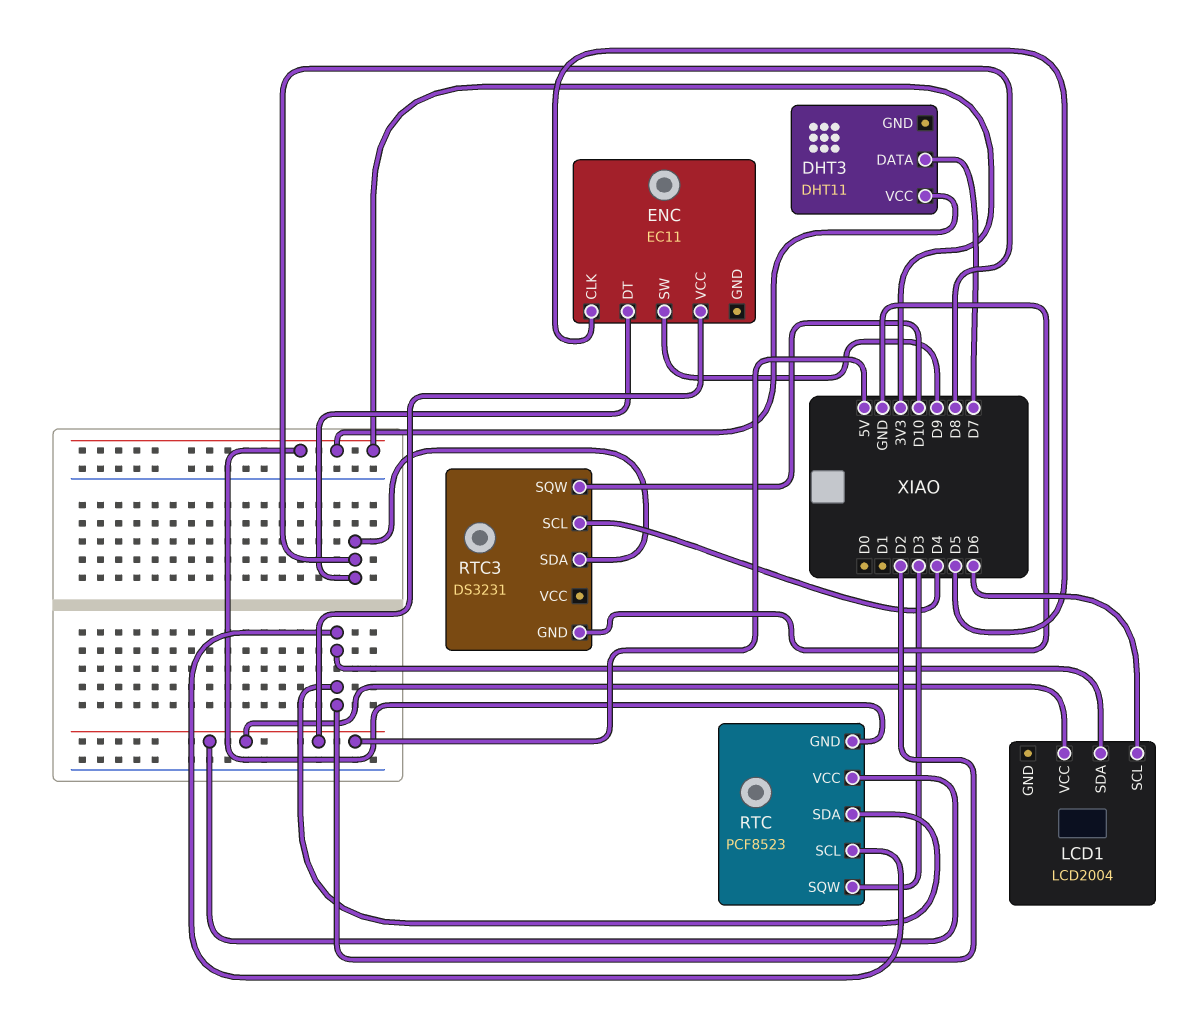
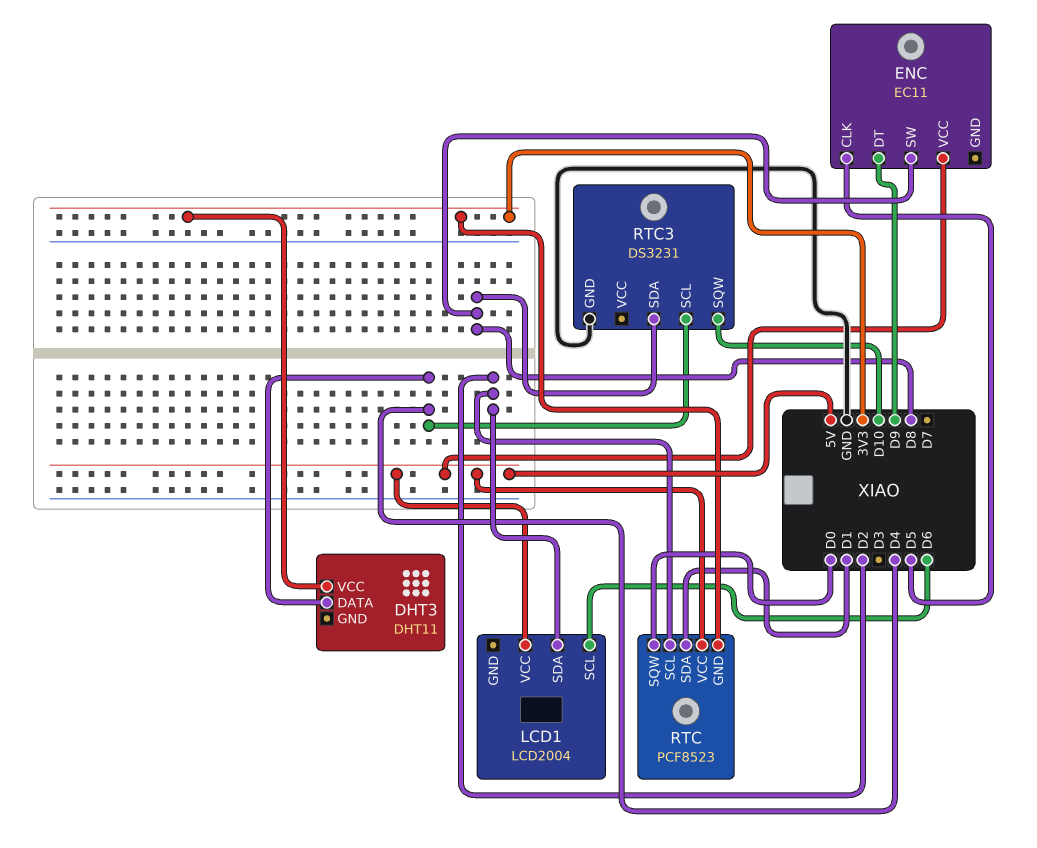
DHT3 pin DATA: D7 -> D4
ENC pin DT: D8 -> D9
ENC pin SW: D9 -> D8
RTC pin SDA: D2 -> D1
RTC pin SQW: D3 -> D0

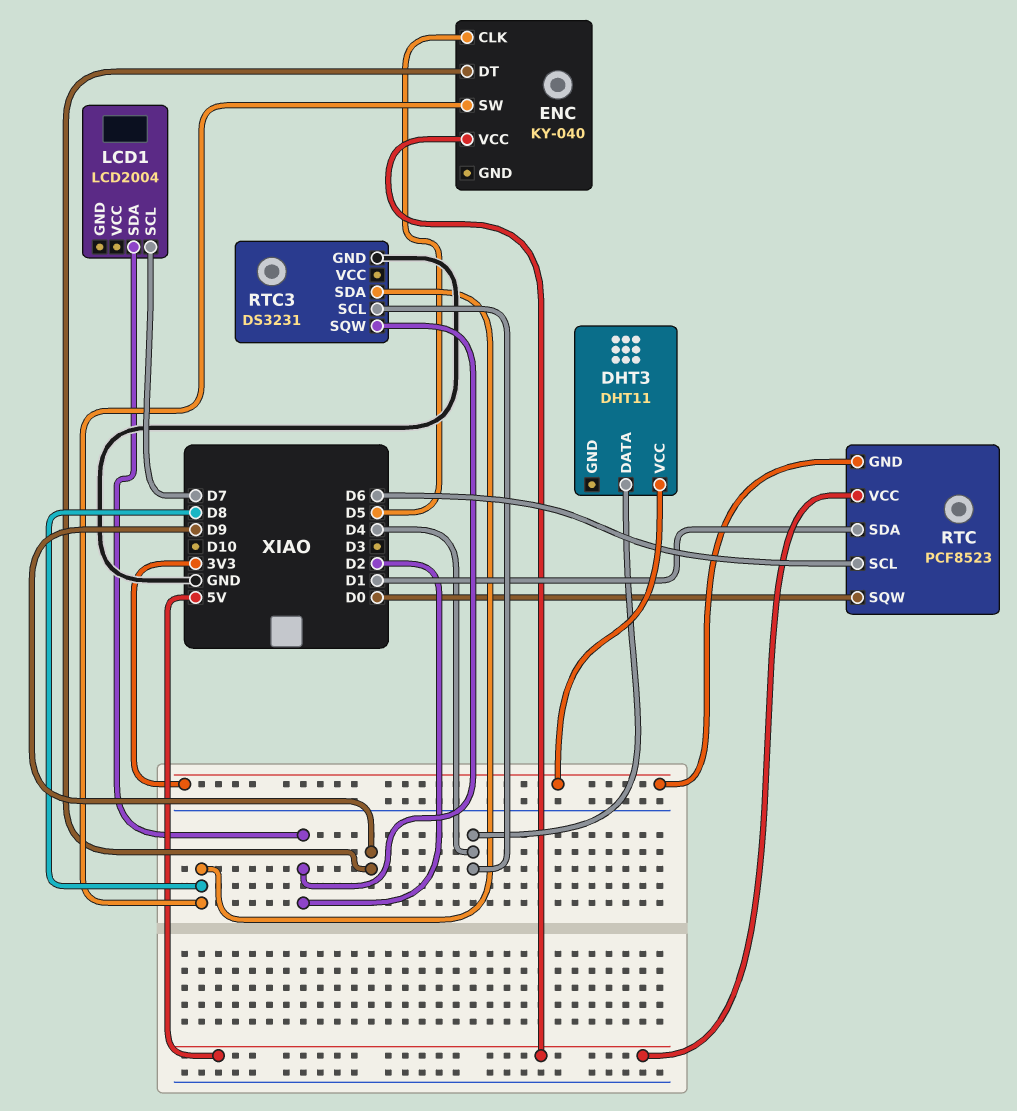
ENC: EC11 -> KY-040
LCD1 pin SCL: D6 -> D7
LCD1 pin VCC: 5V -> none
RTC pin SCL: D2 -> D6
RTC3 pin SQW: D10 -> D2

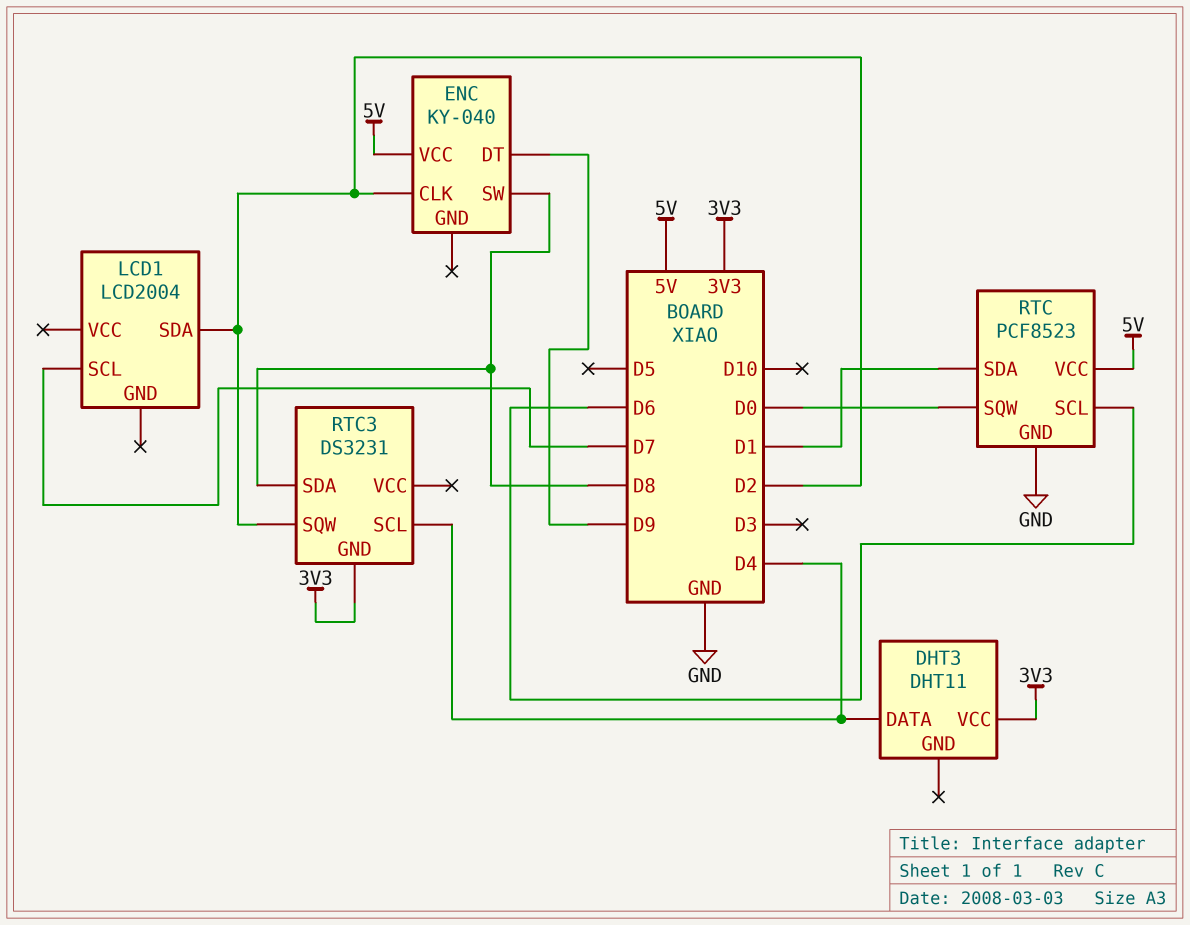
ENC pin CLK: D5 -> D2
RTC pin GND: 3V3 -> GND
RTC3 pin GND: GND -> 3V3

